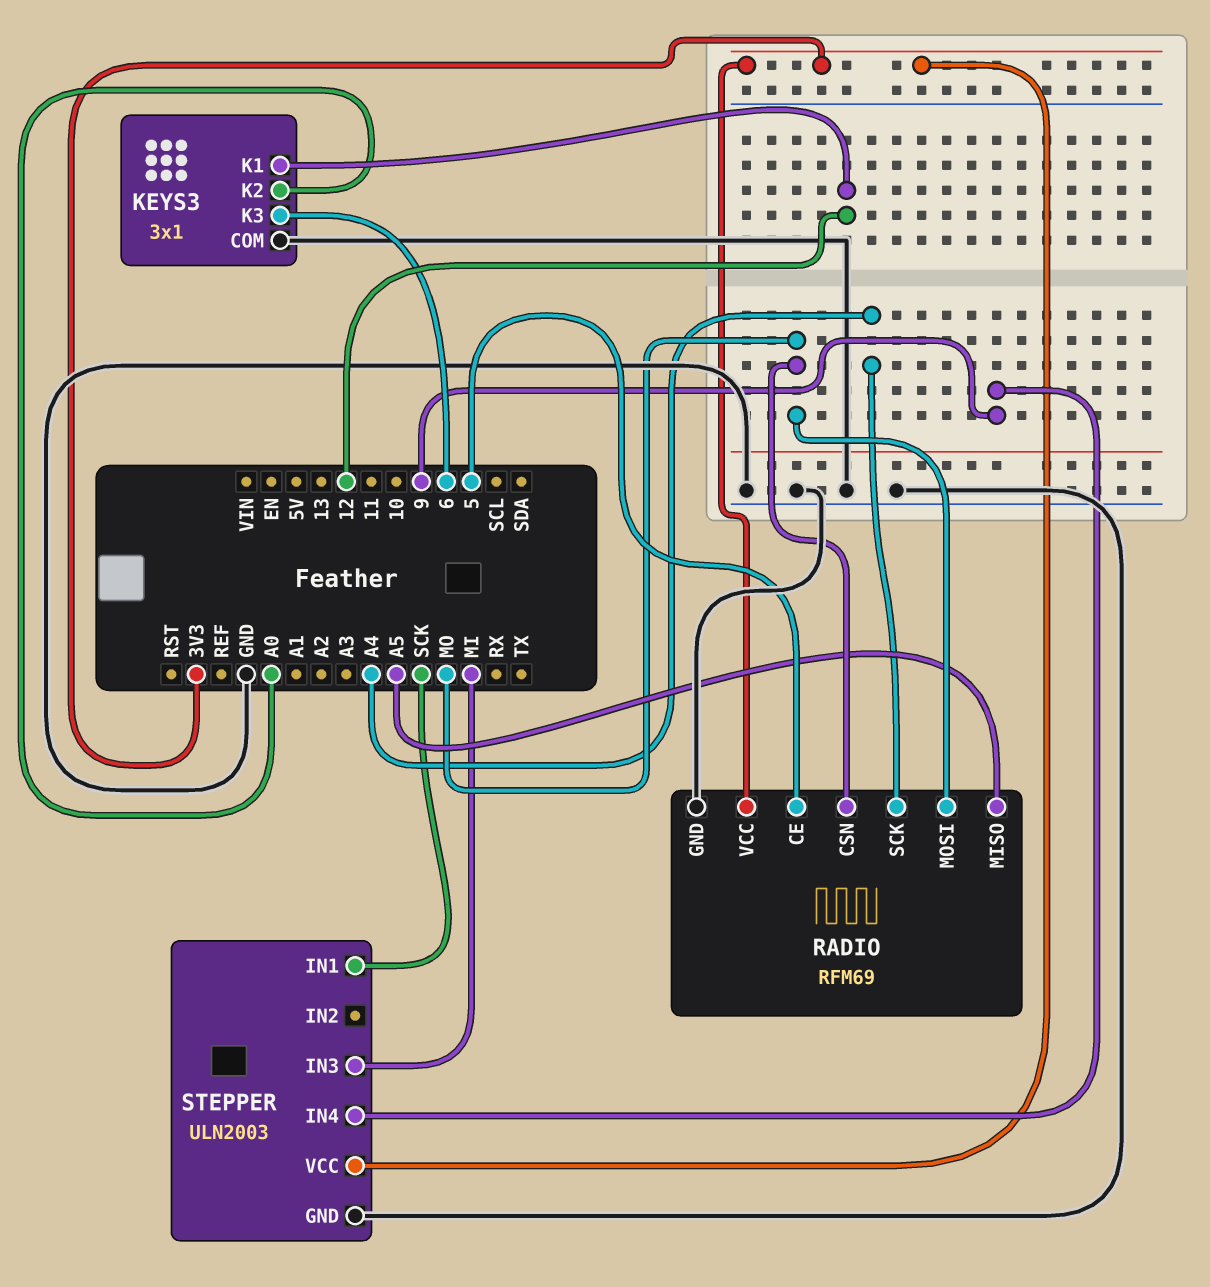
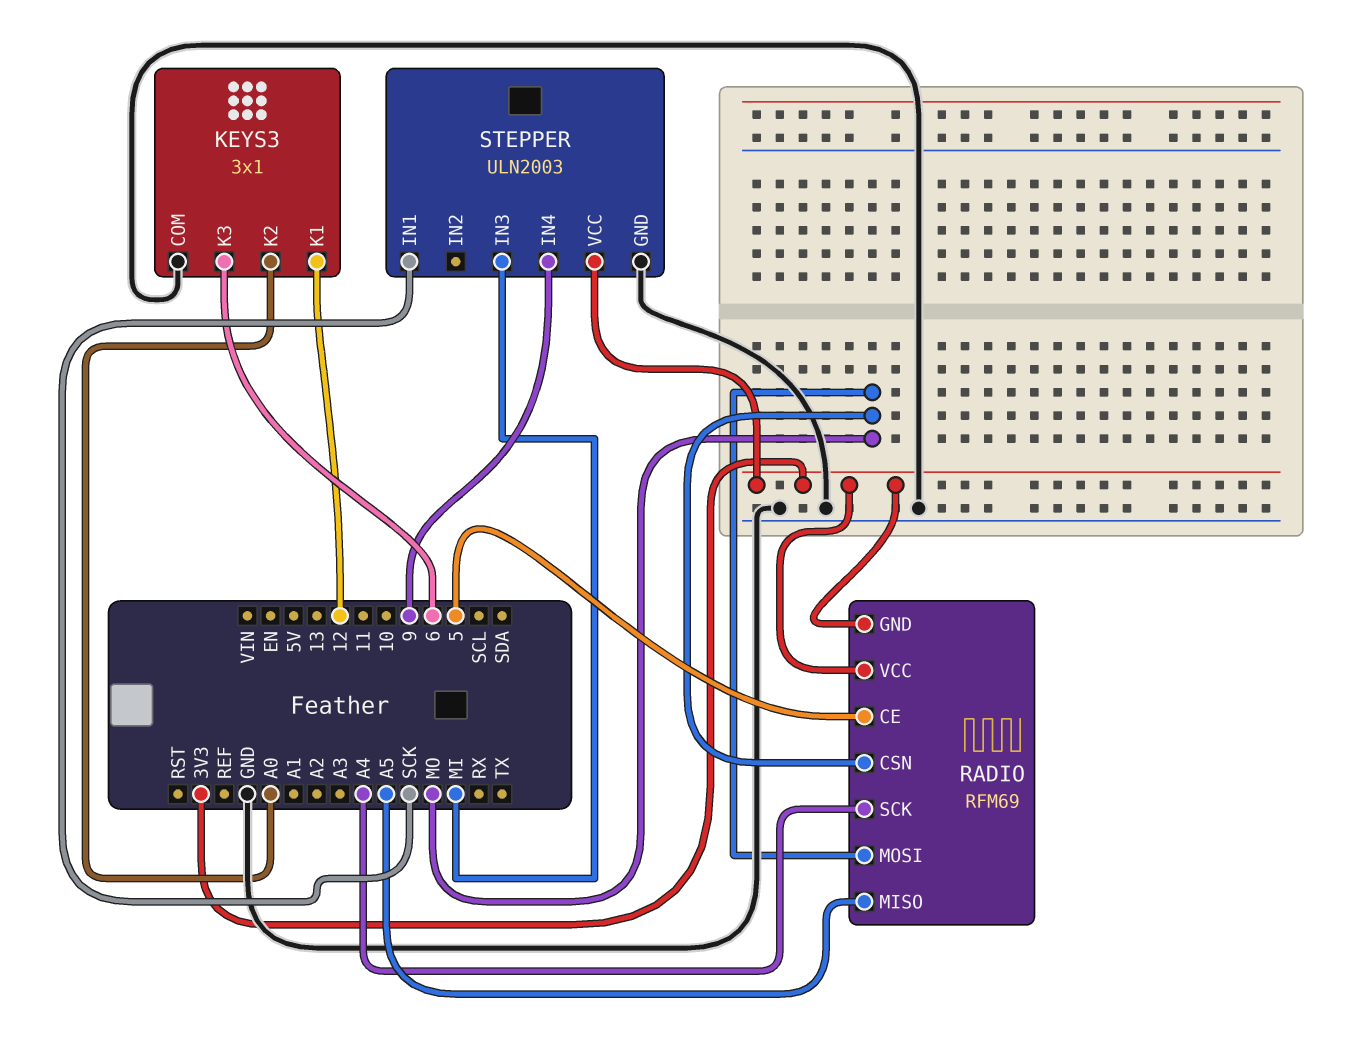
RADIO pin GND: GND -> 3V3

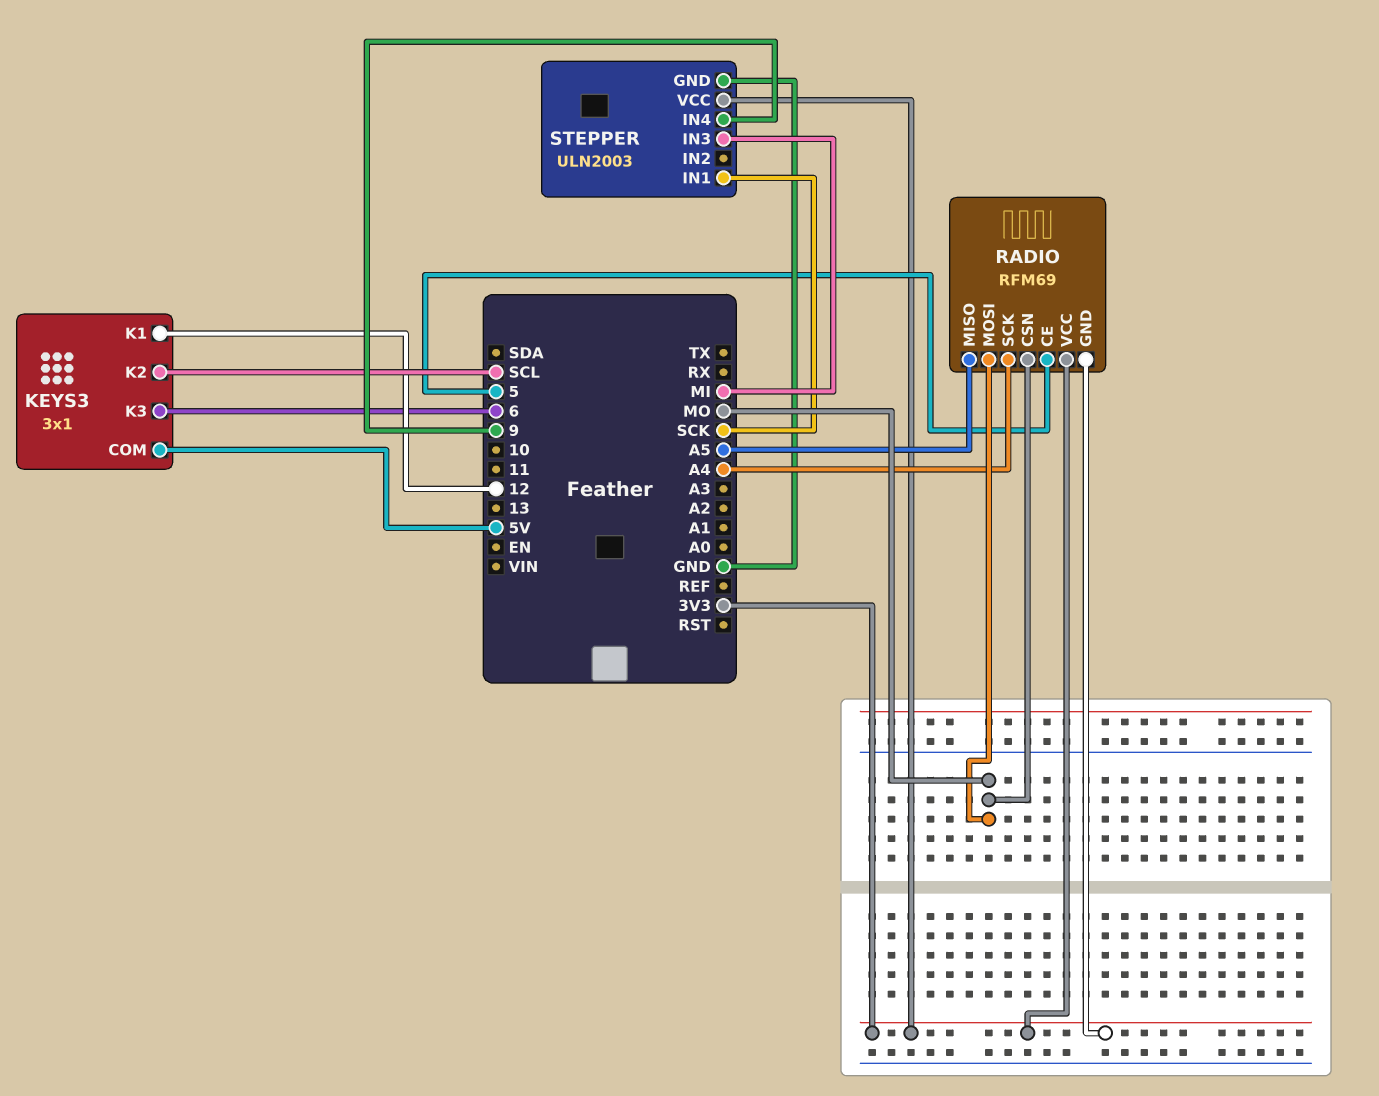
KEYS3 pin COM: GND -> 5V
KEYS3 pin K2: A0 -> SCL

